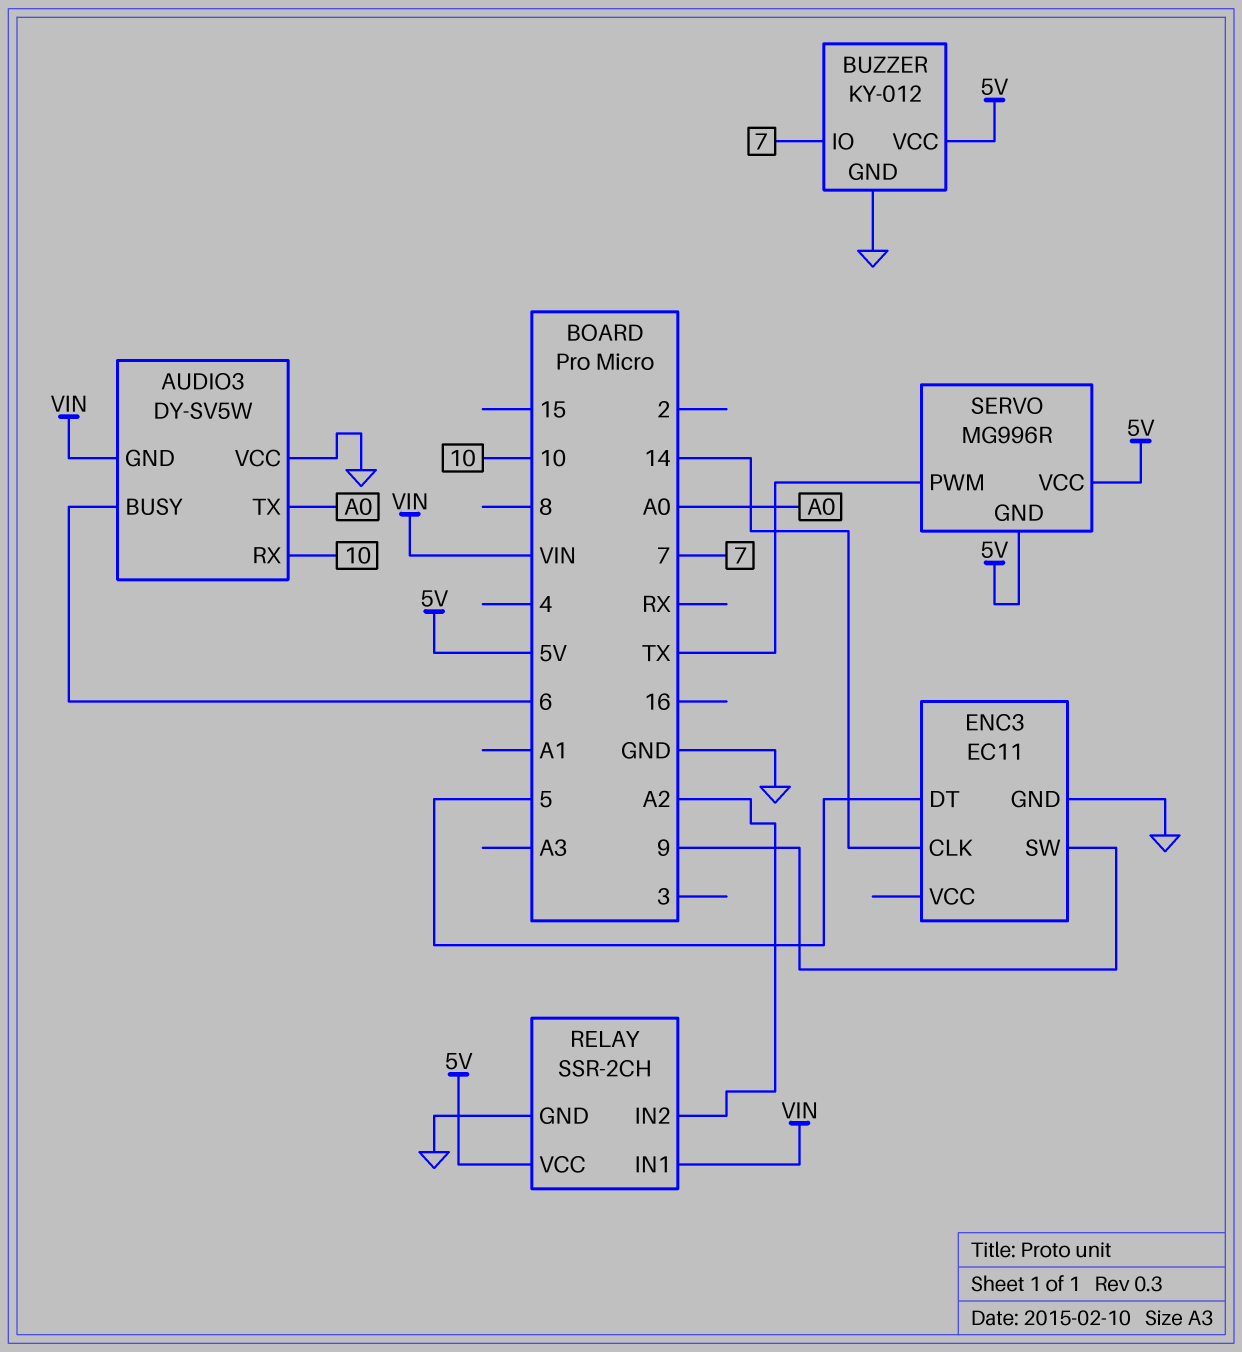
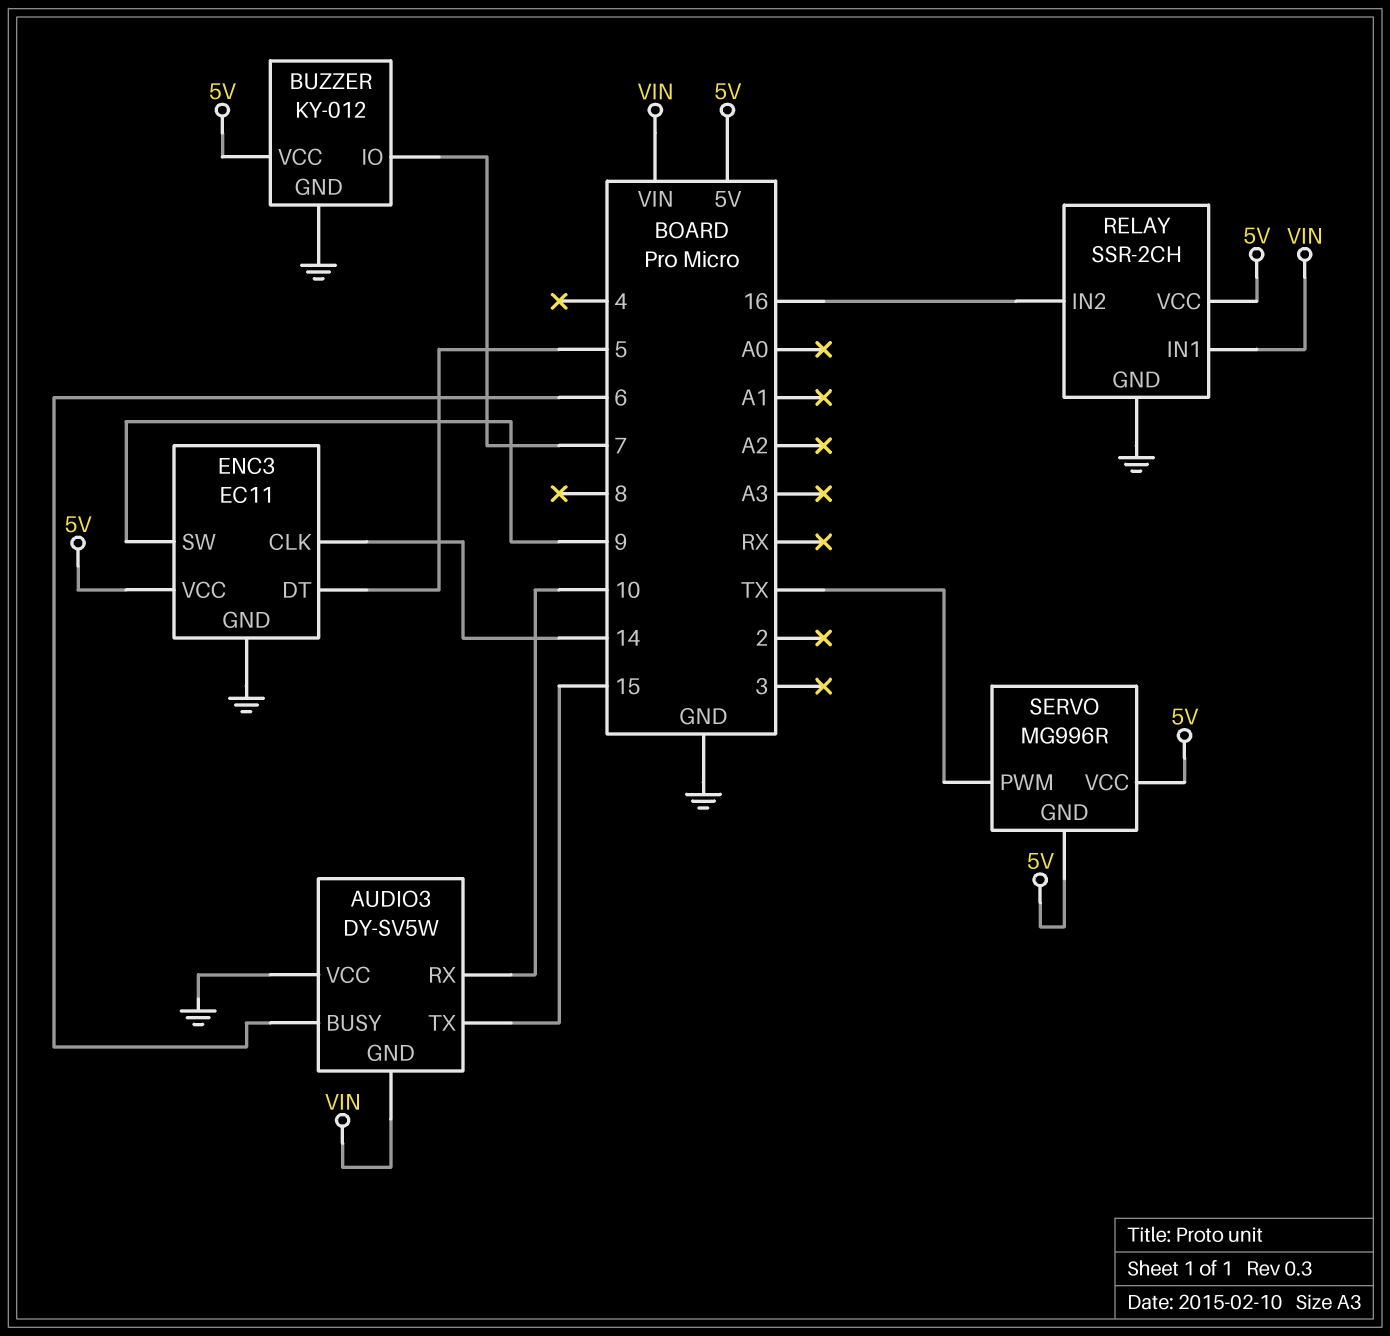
AUDIO3 pin TX: A0 -> 15
ENC3 pin VCC: none -> 5V
RELAY pin IN2: A2 -> 16

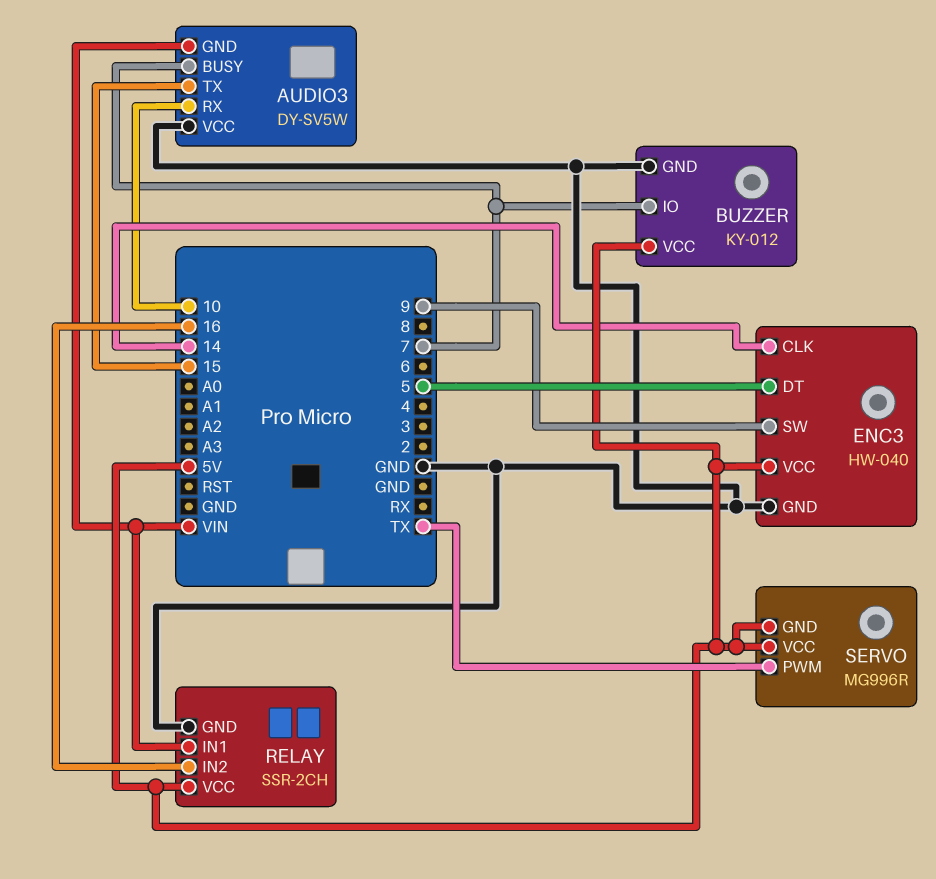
AUDIO3 pin BUSY: 6 -> 7
ENC3: EC11 -> HW-040

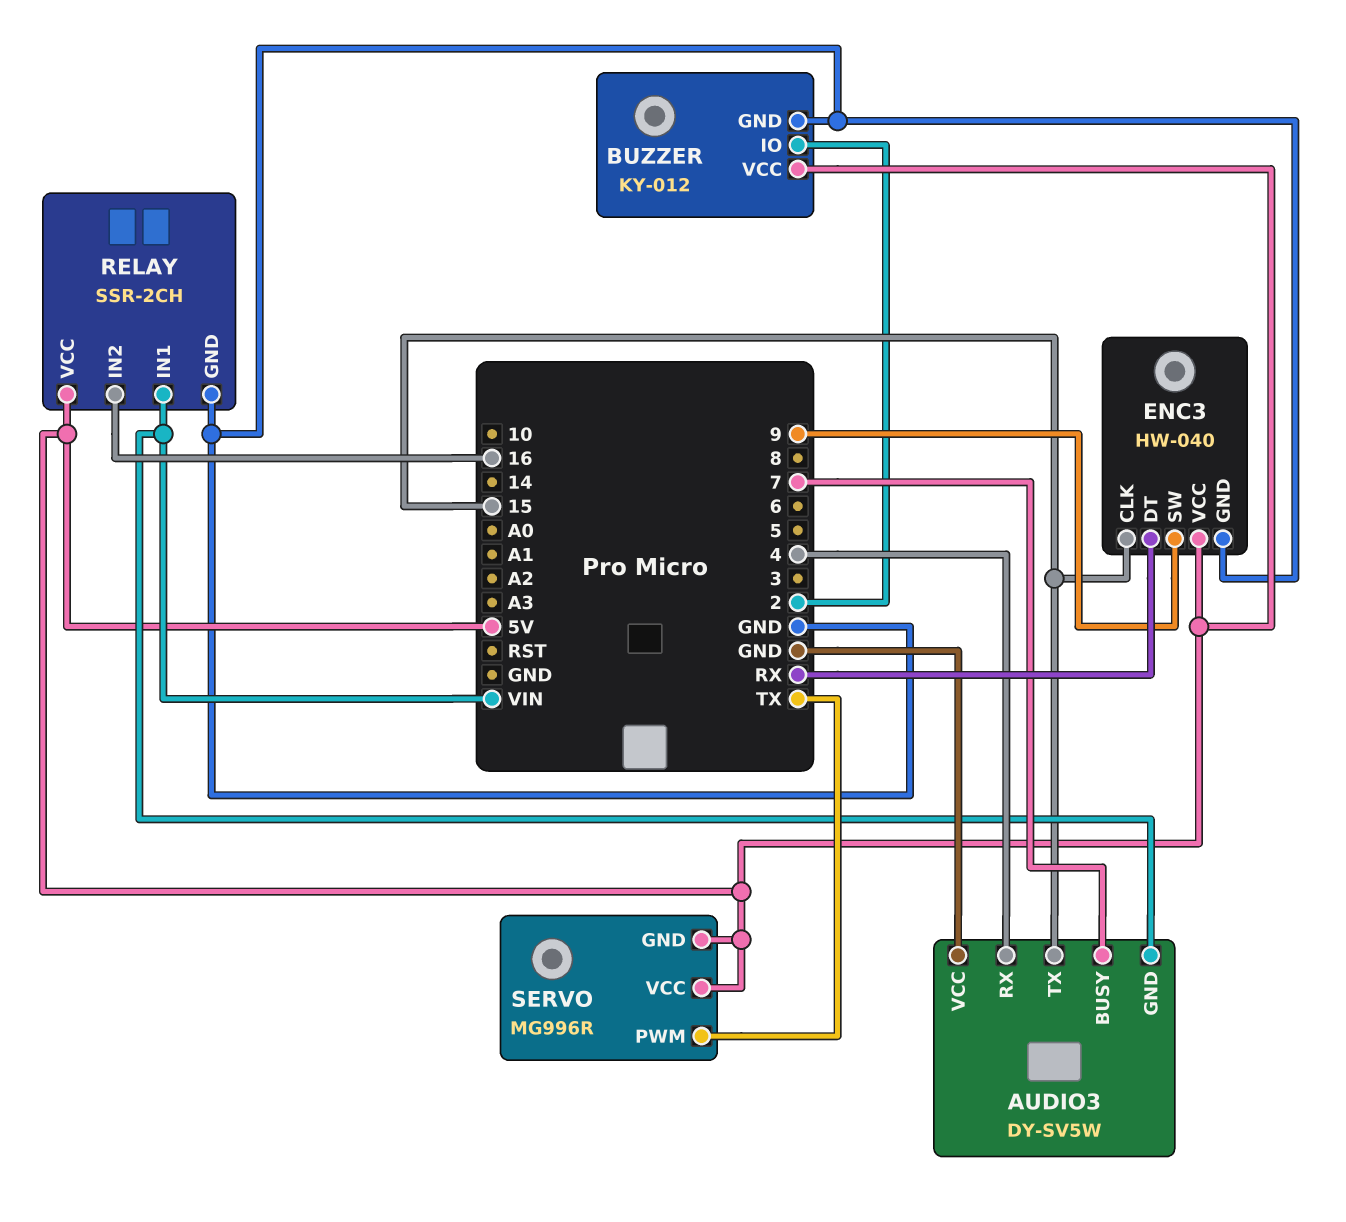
AUDIO3 pin RX: 10 -> 4
BUZZER pin IO: 7 -> 2
ENC3 pin CLK: 14 -> 15
ENC3 pin DT: 5 -> RX

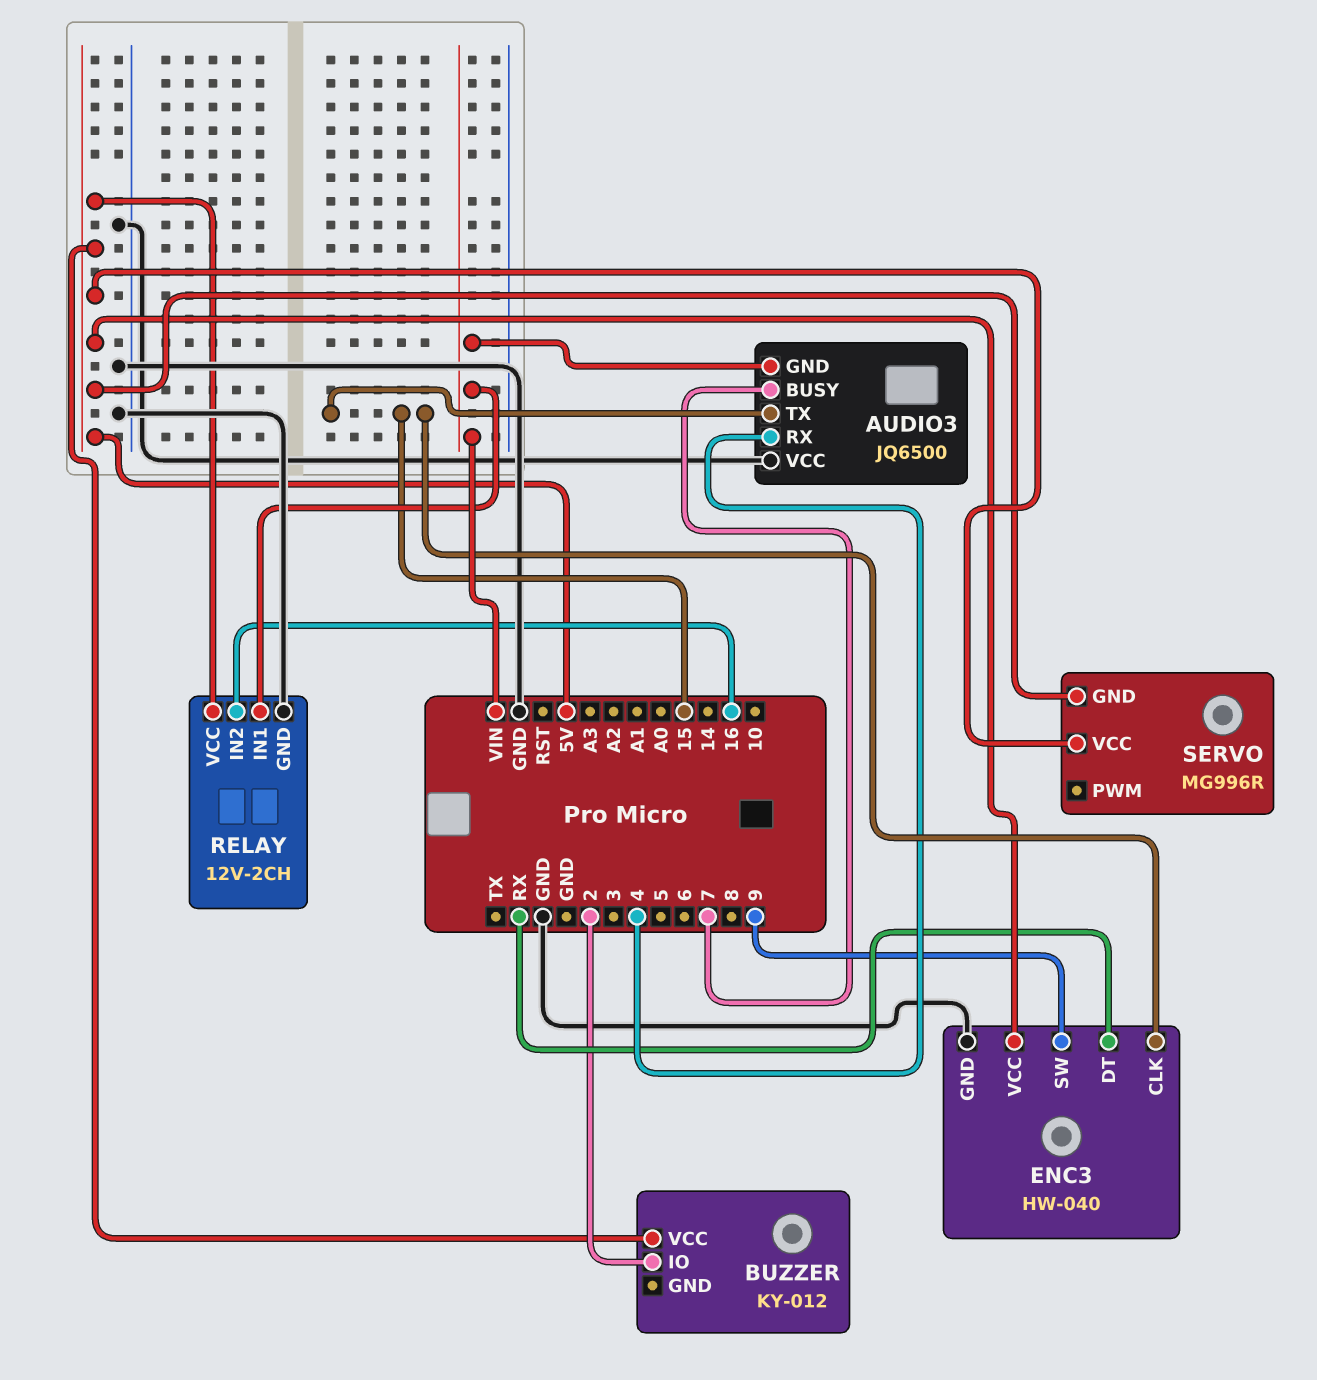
AUDIO3: DY-SV5W -> JQ6500
BUZZER pin GND: GND -> none
RELAY: SSR-2CH -> 12V-2CH
SERVO pin PWM: TX -> none

